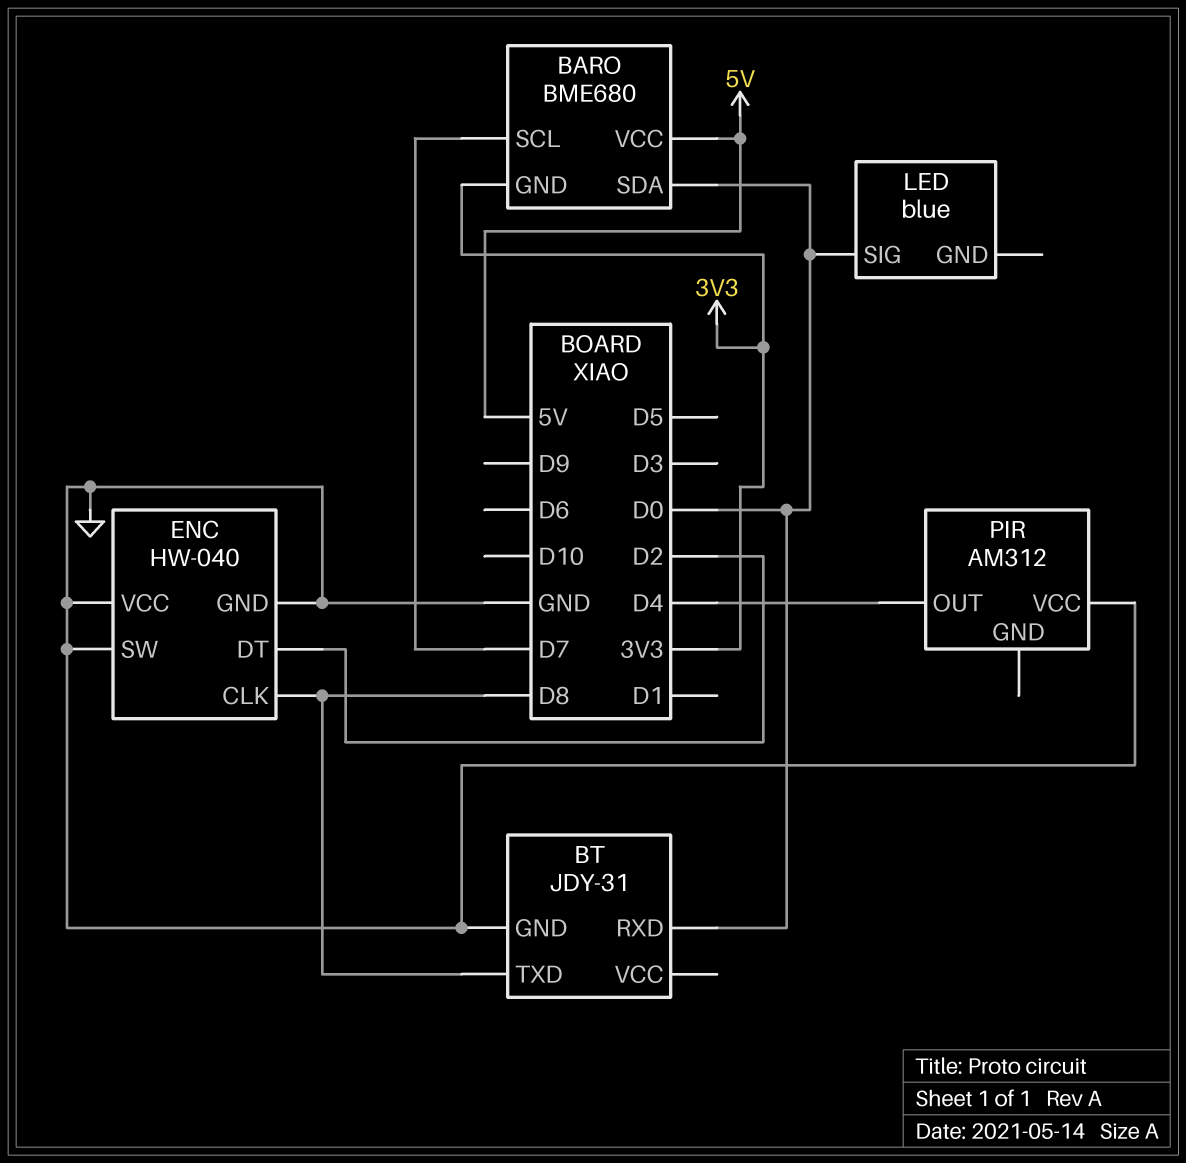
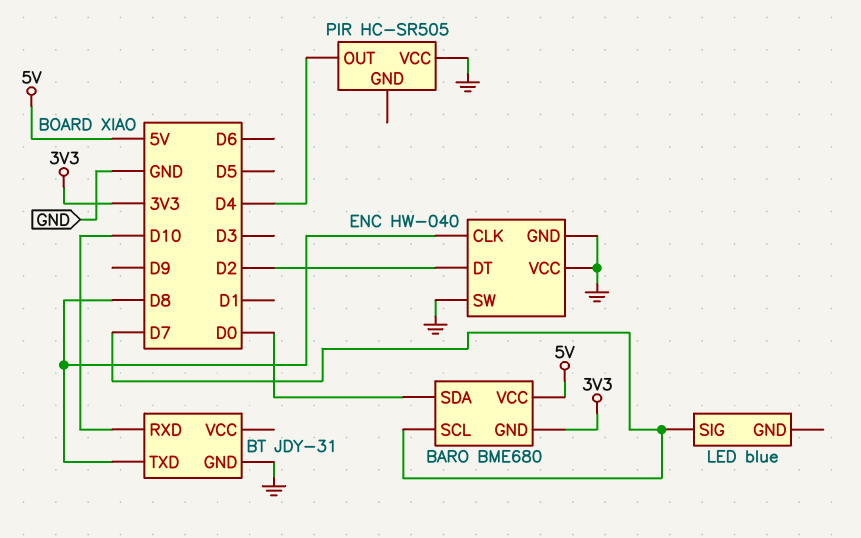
BT pin RXD: D0 -> D10
LED pin SIG: D0 -> D7
PIR: AM312 -> HC-SR505

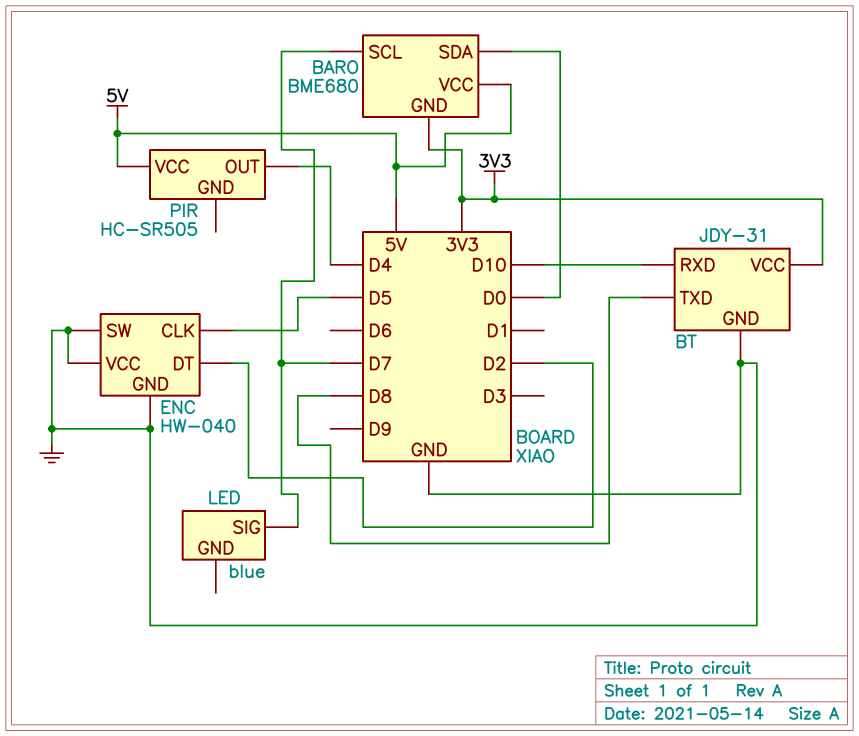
BT pin VCC: none -> 3V3
ENC pin CLK: D8 -> D5
PIR pin VCC: GND -> 5V

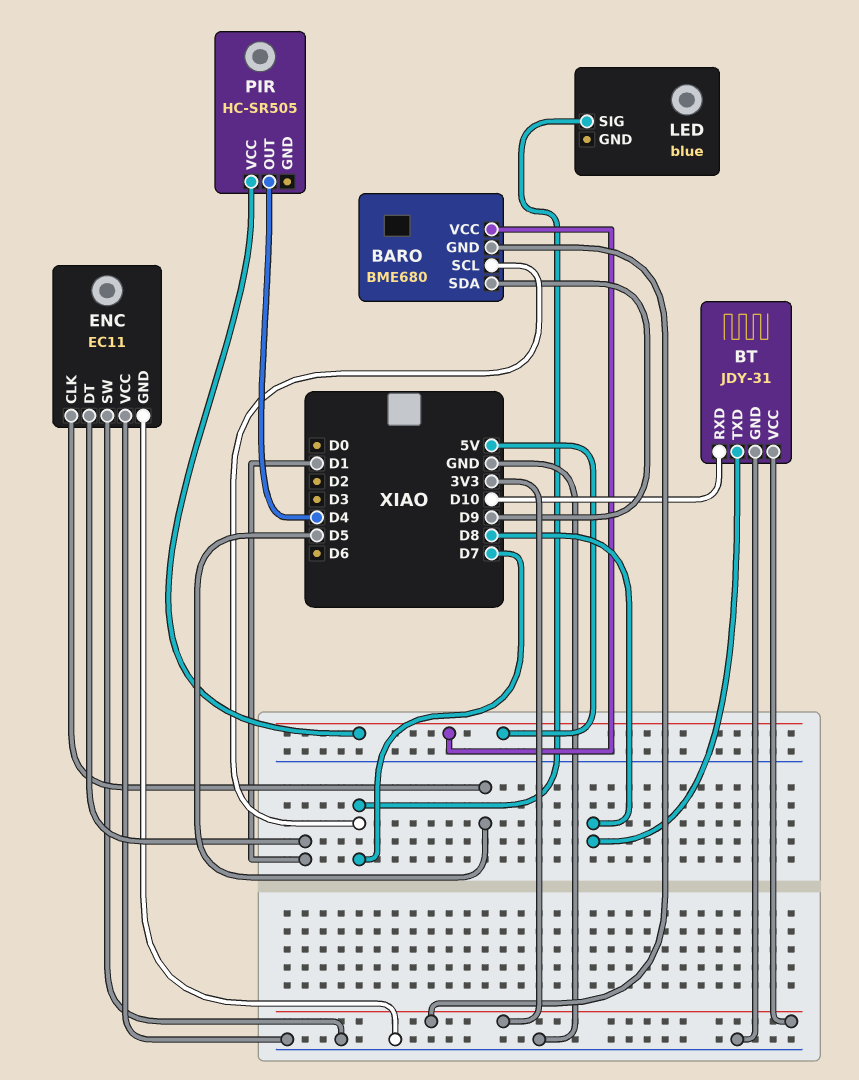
BARO pin SDA: D0 -> D9
ENC: HW-040 -> EC11
ENC pin DT: D2 -> D1

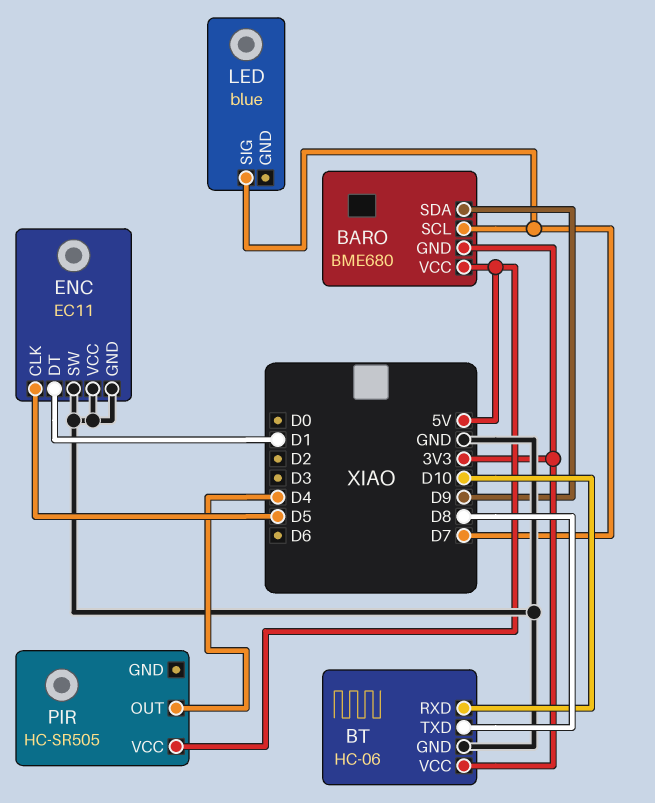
BT: JDY-31 -> HC-06

